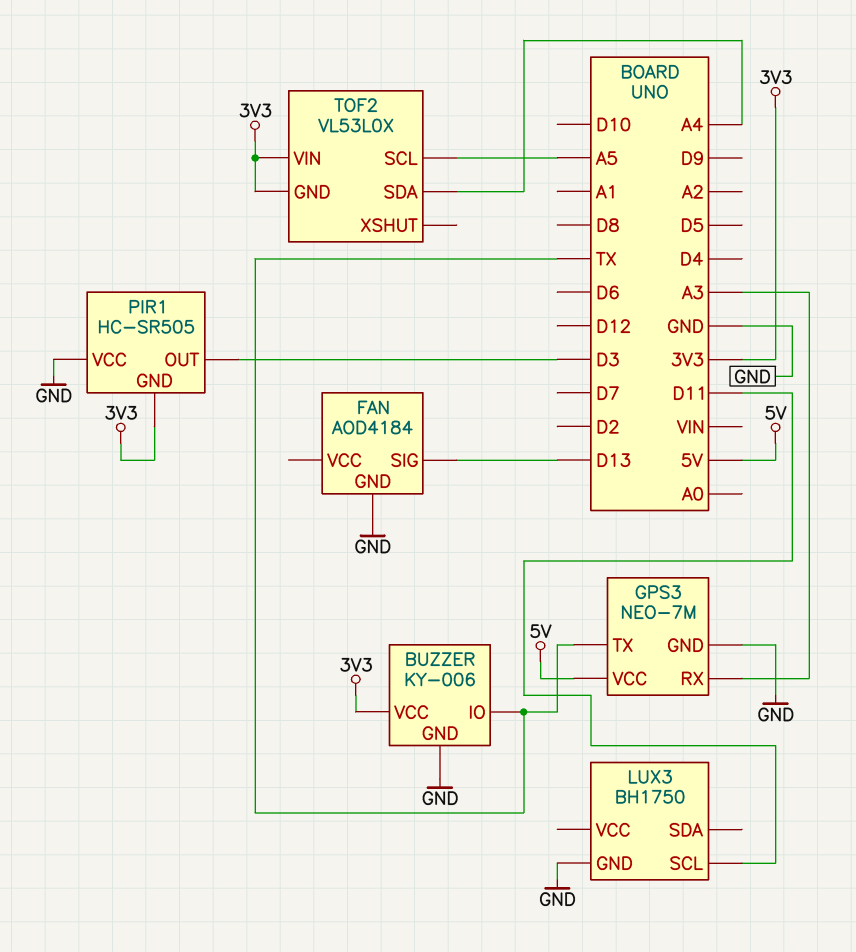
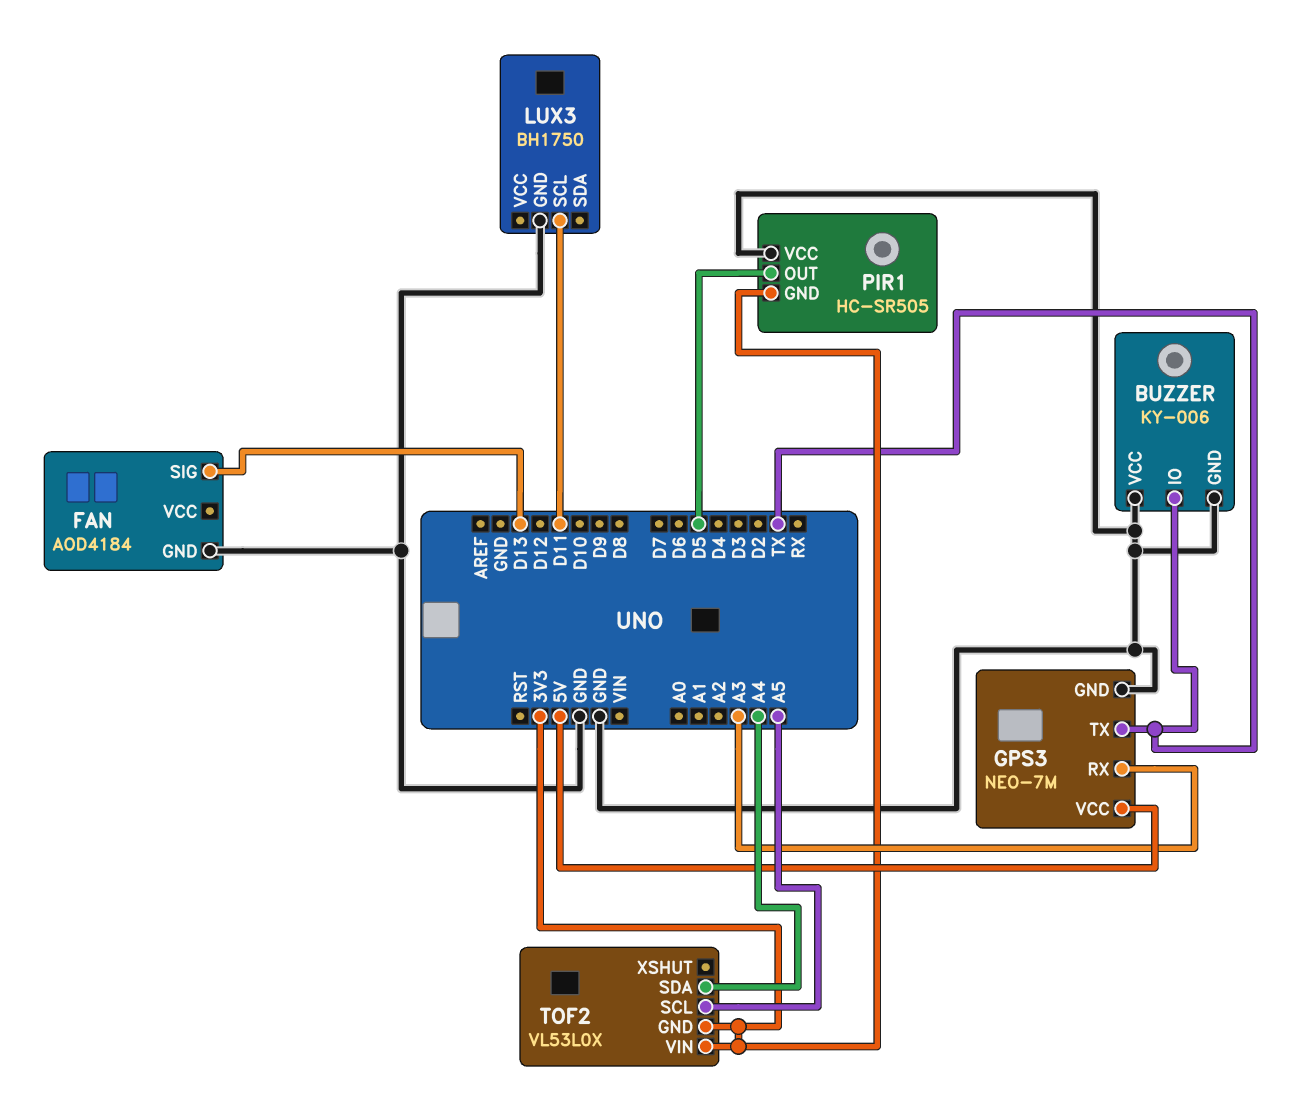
BUZZER pin VCC: 3V3 -> GND
PIR1 pin OUT: D3 -> D5

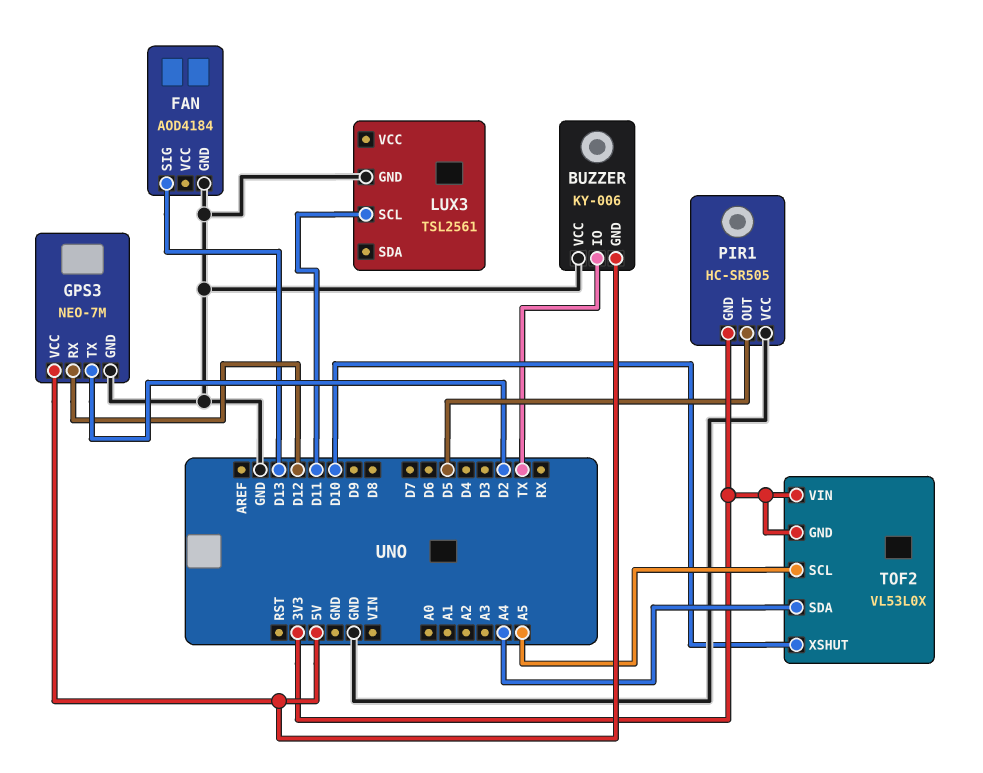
BUZZER pin GND: GND -> 5V
GPS3 pin RX: A3 -> D12
GPS3 pin TX: TX -> D2
LUX3: BH1750 -> TSL2561
TOF2 pin XSHUT: none -> D10

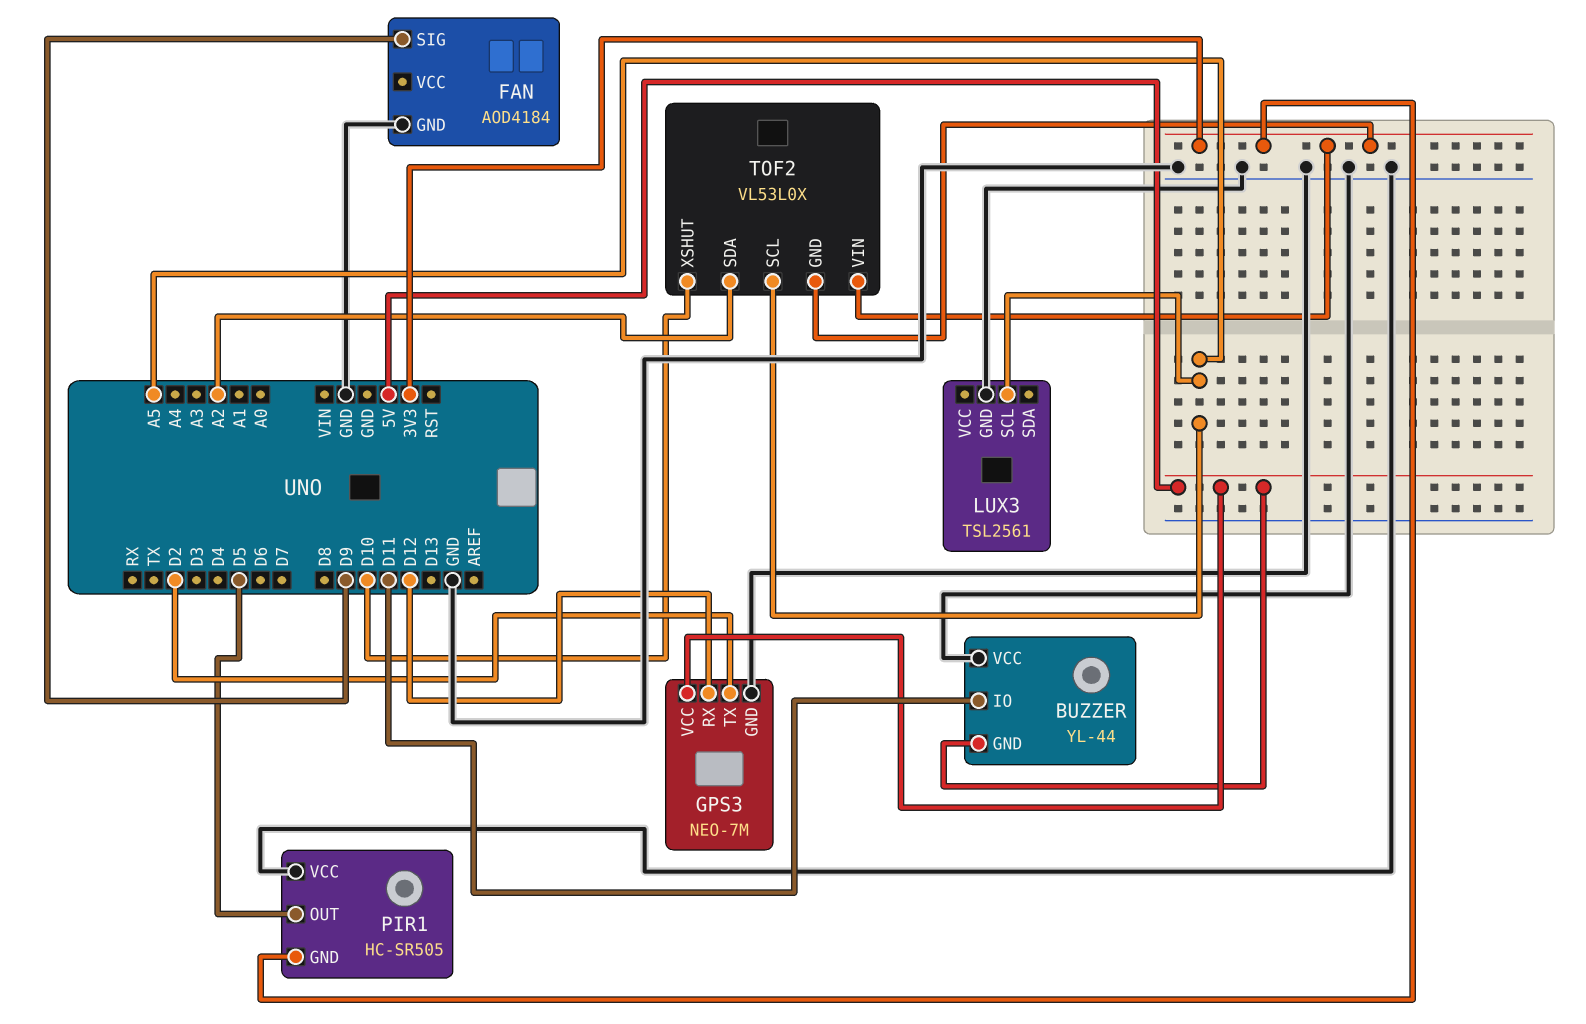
BUZZER: KY-006 -> YL-44
BUZZER pin IO: TX -> D11
FAN pin SIG: D13 -> D9
LUX3 pin SCL: D11 -> A5
TOF2 pin SDA: A4 -> A2

